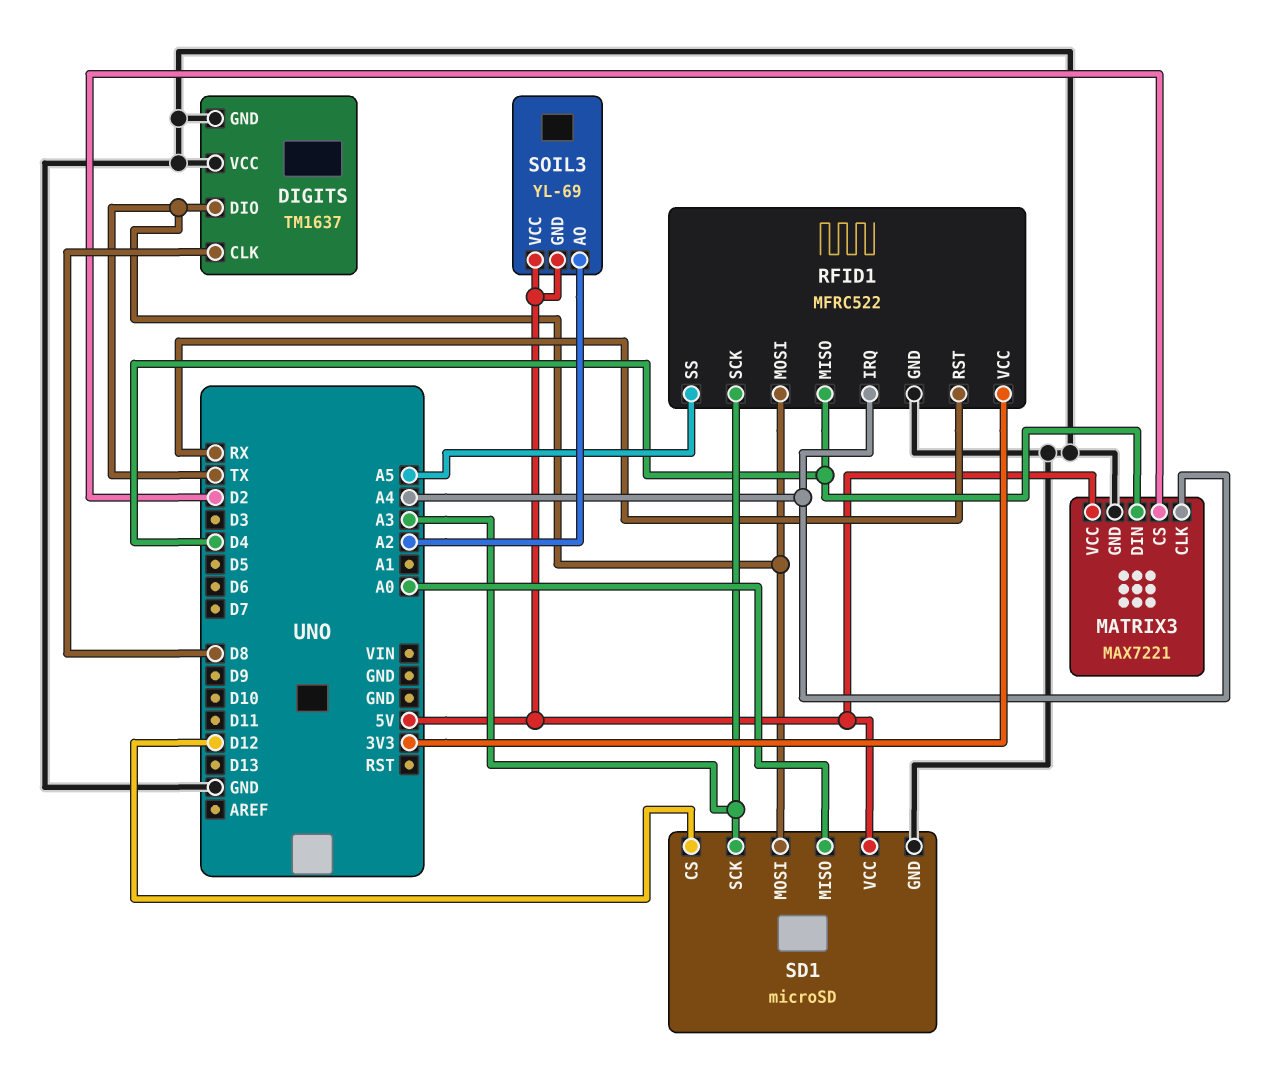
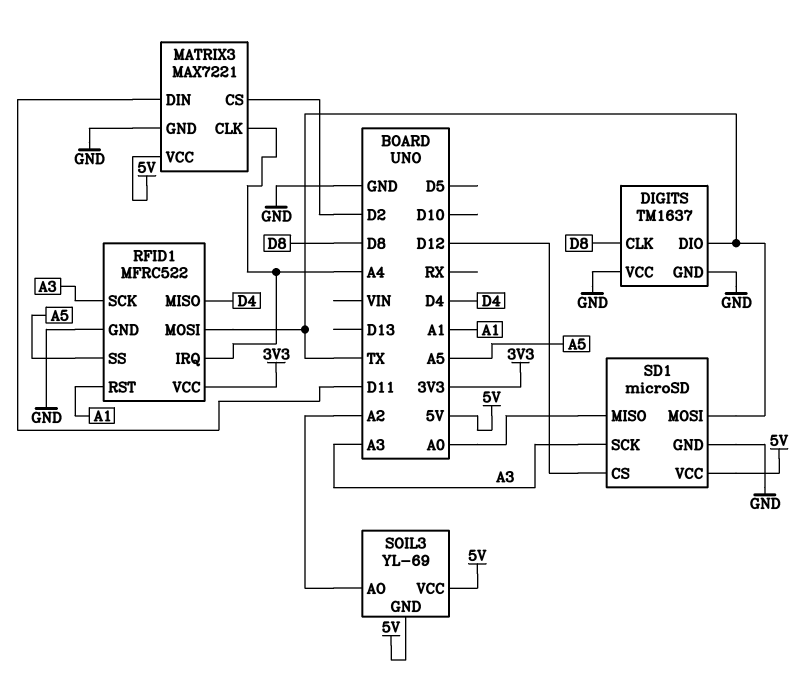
MATRIX3 pin DIN: D4 -> D11
RFID1 pin RST: RX -> A1

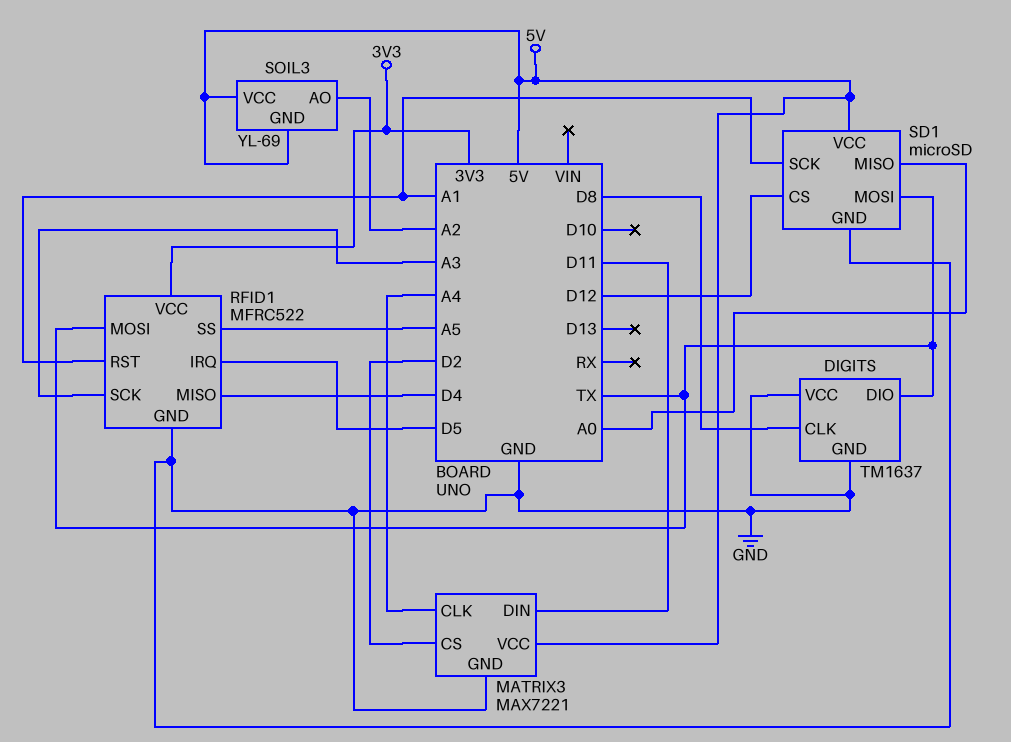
RFID1 pin IRQ: A4 -> D5
SD1 pin SCK: A3 -> A1

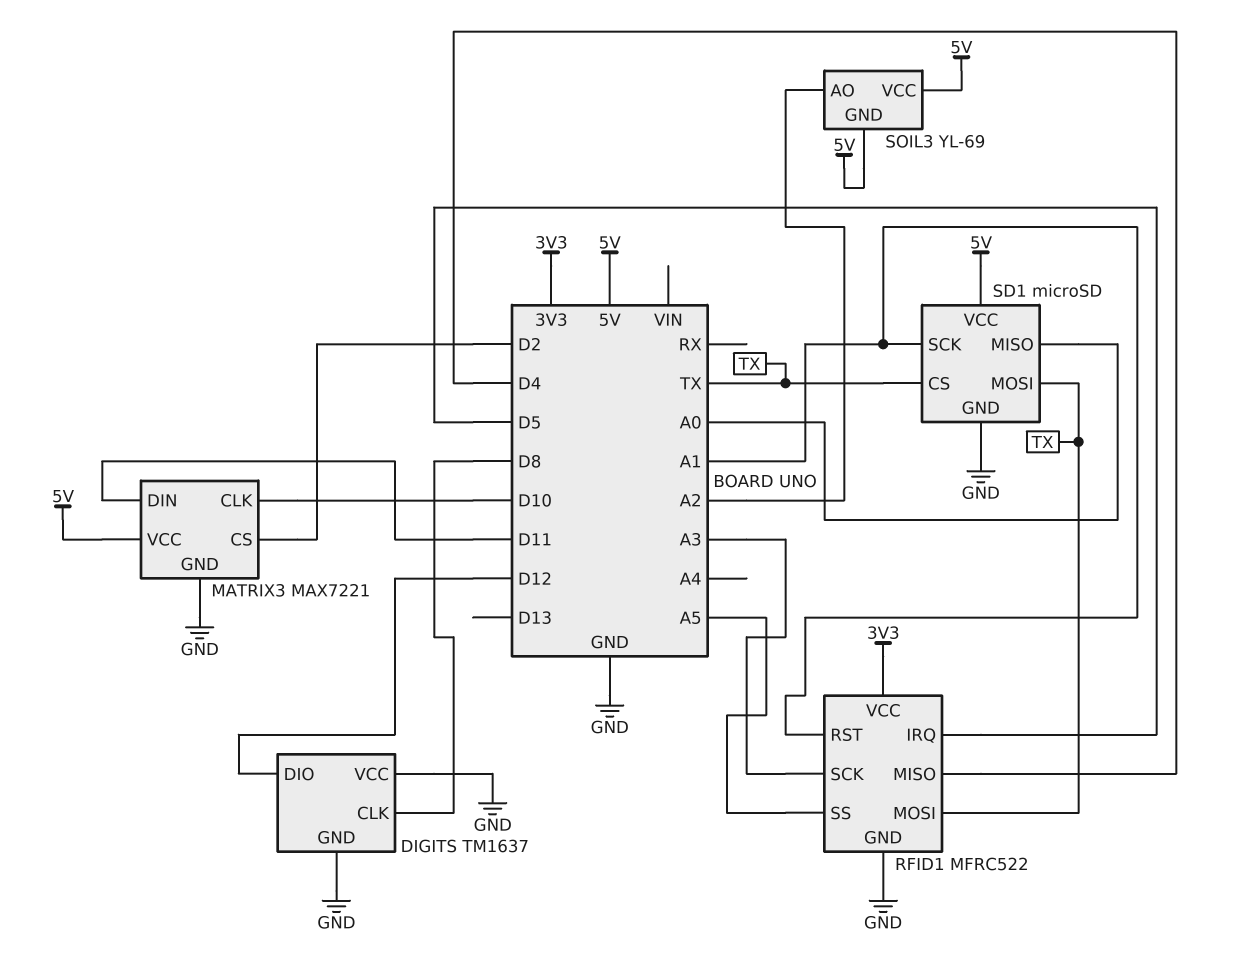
DIGITS pin DIO: TX -> D12
MATRIX3 pin CLK: A4 -> D10
SD1 pin CS: D12 -> TX

